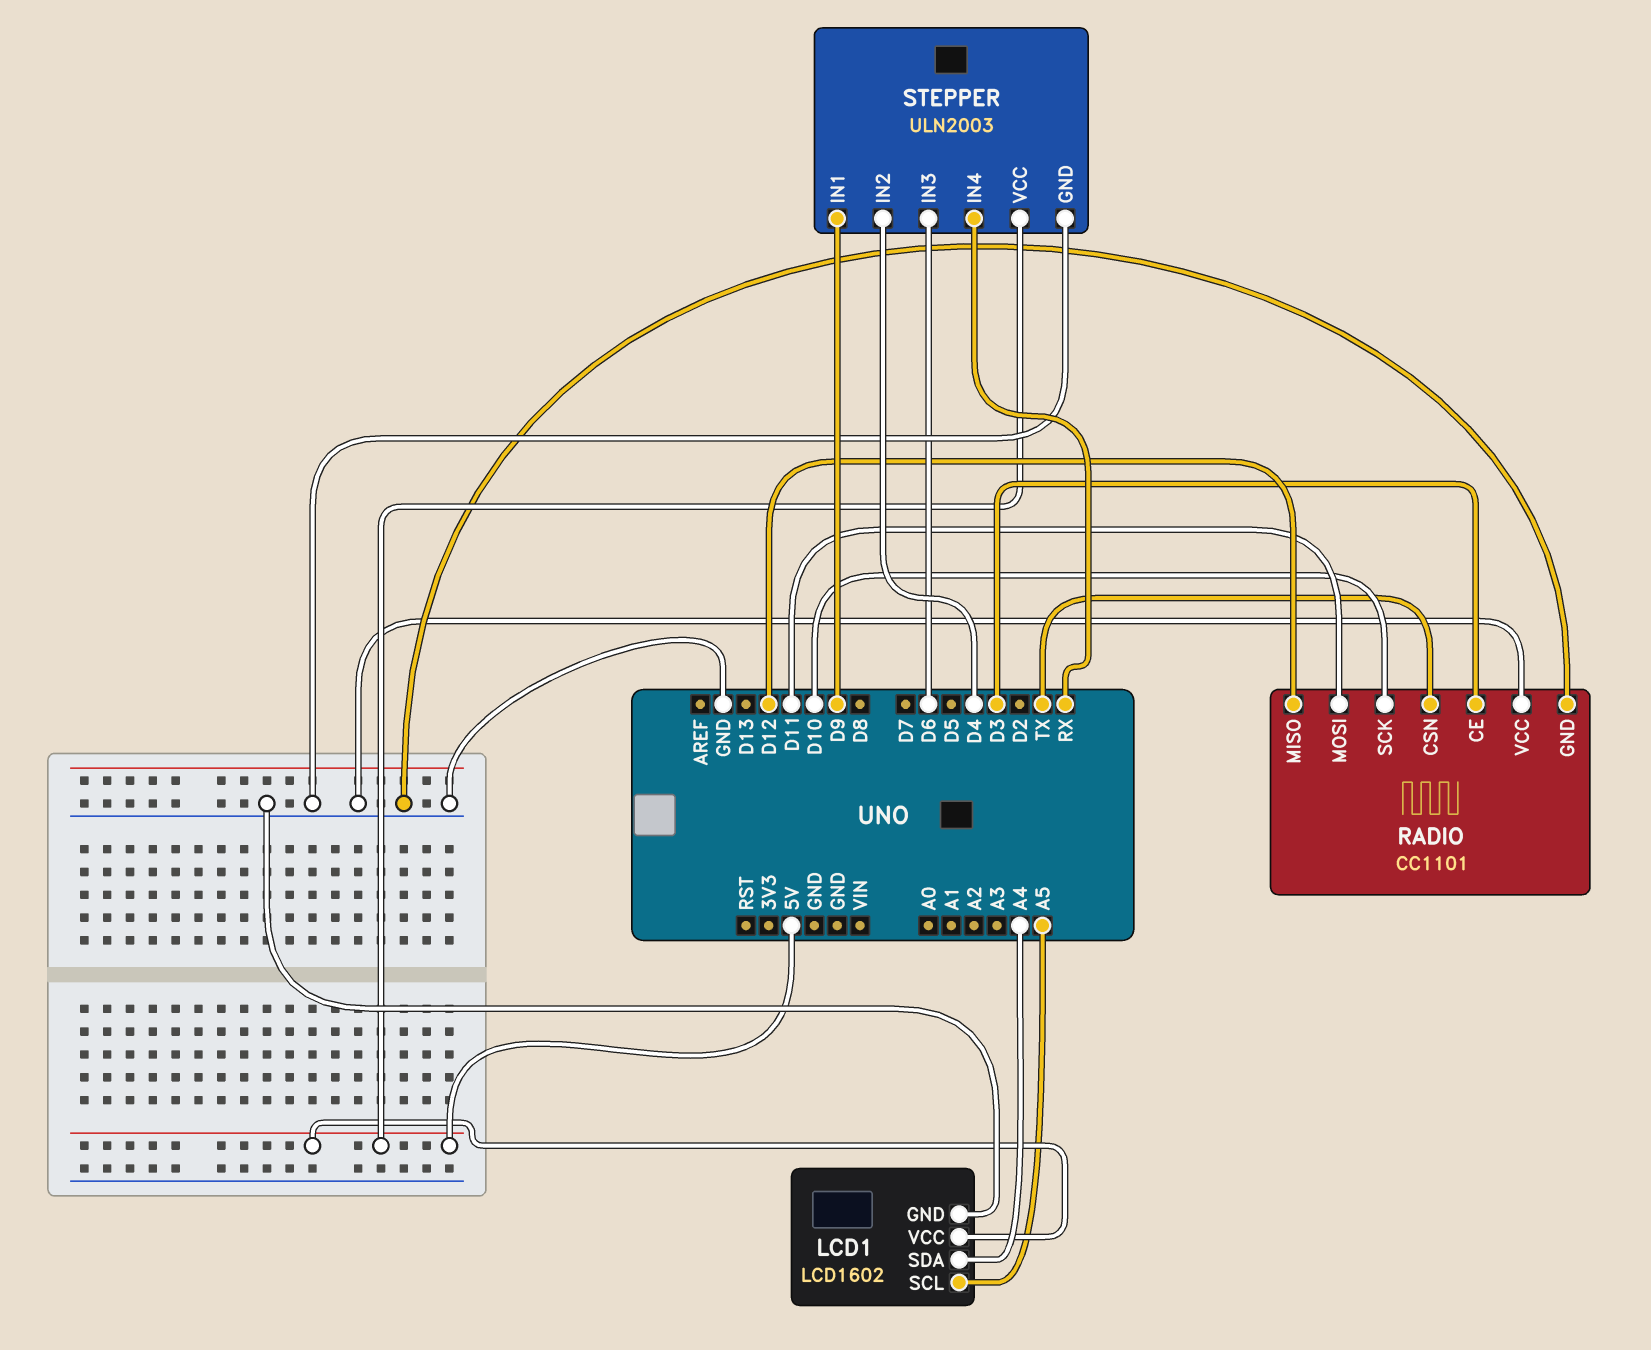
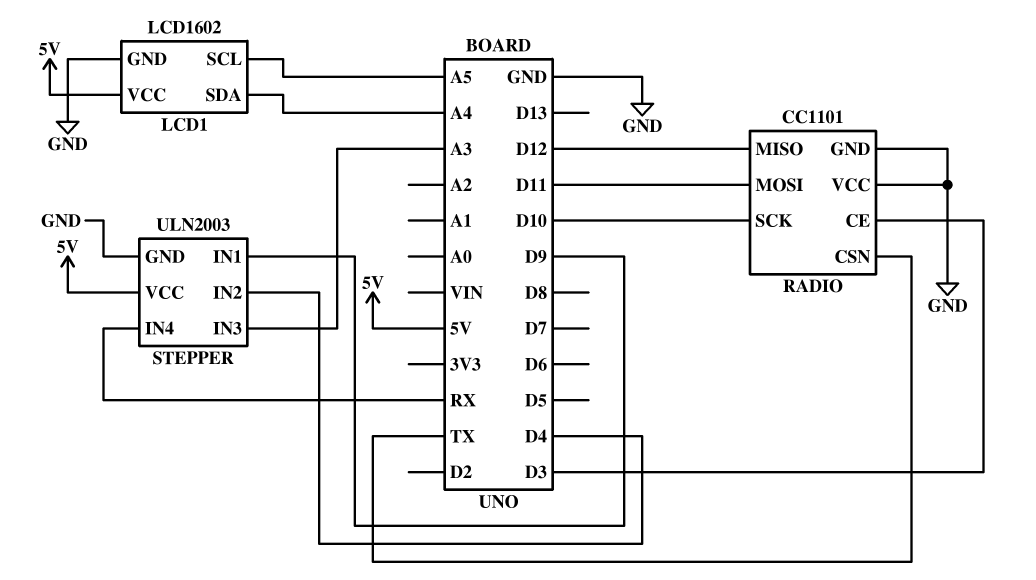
STEPPER pin IN3: D6 -> A3

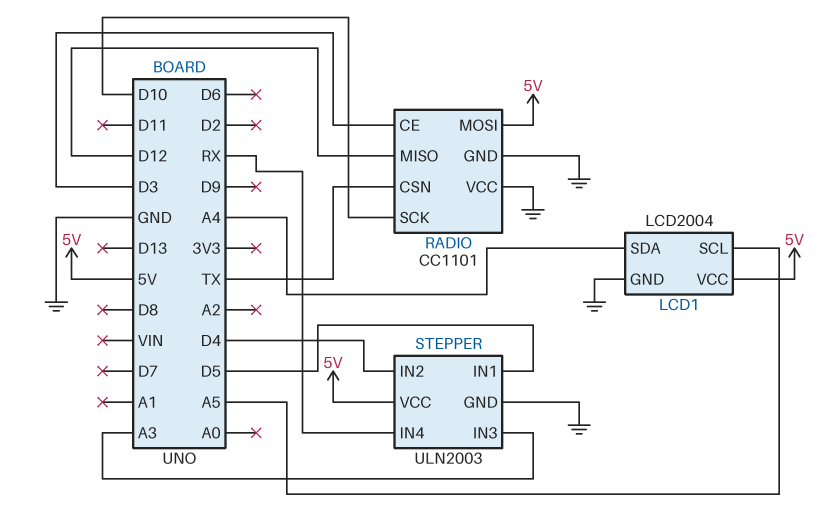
LCD1: LCD1602 -> LCD2004
RADIO pin MOSI: D11 -> 5V
STEPPER pin IN1: D9 -> D5

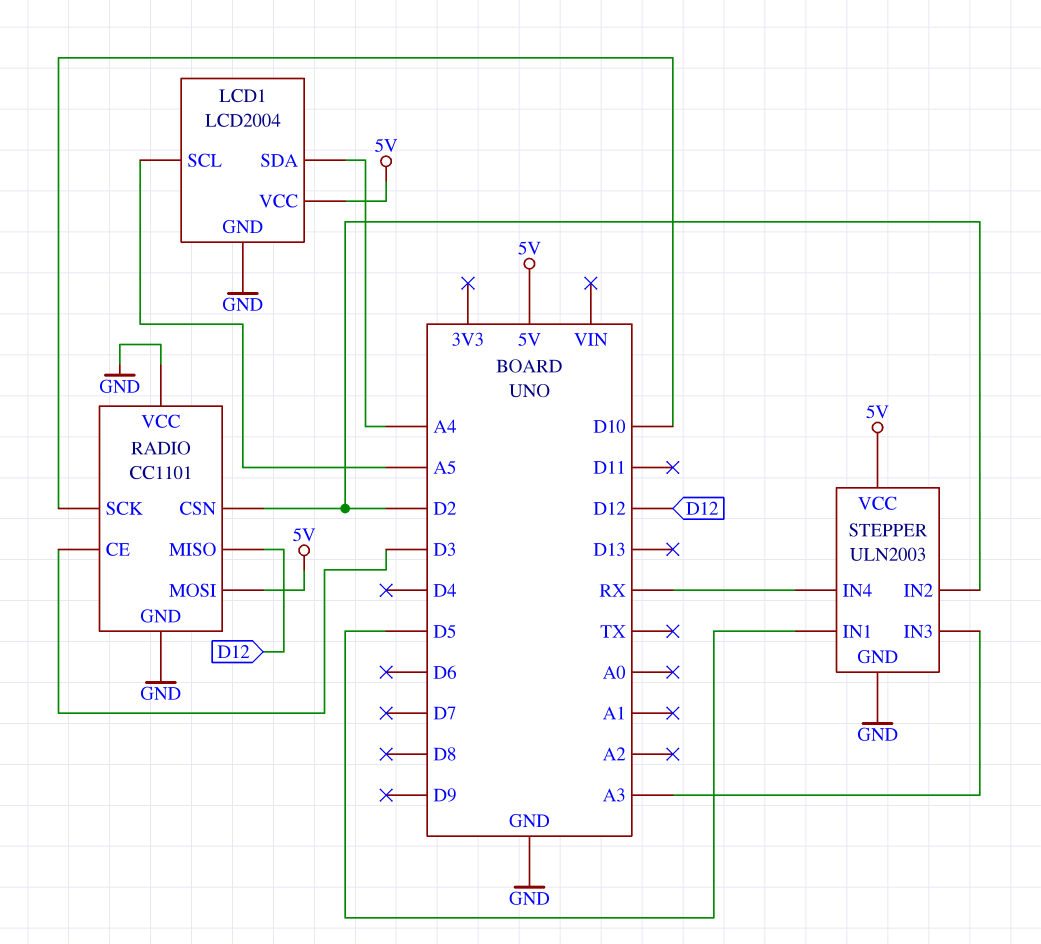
RADIO pin CSN: TX -> D2
STEPPER pin IN2: D4 -> D2

